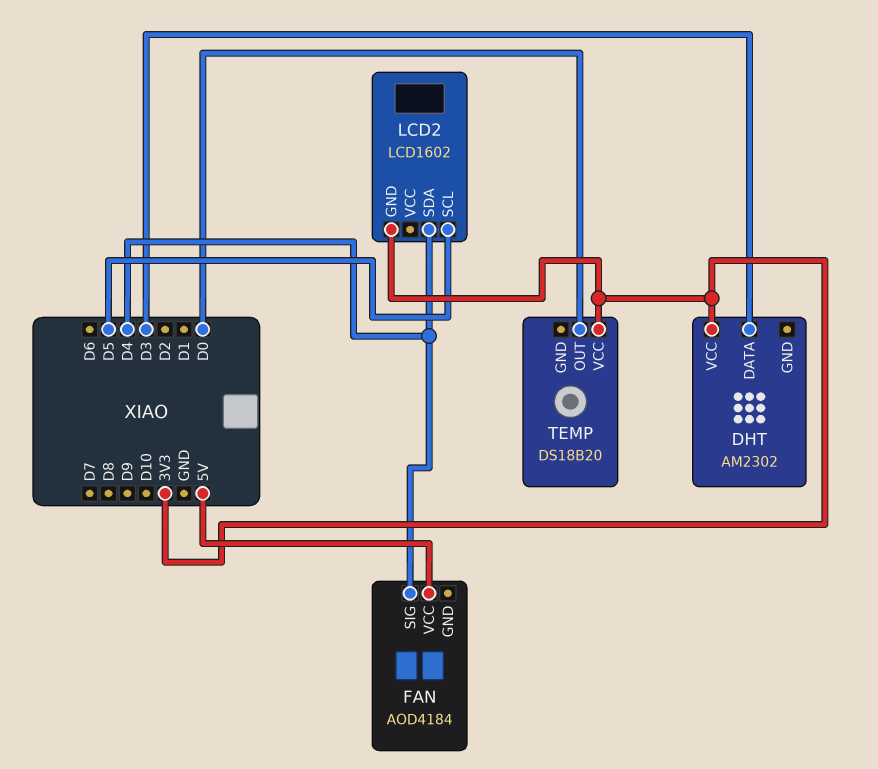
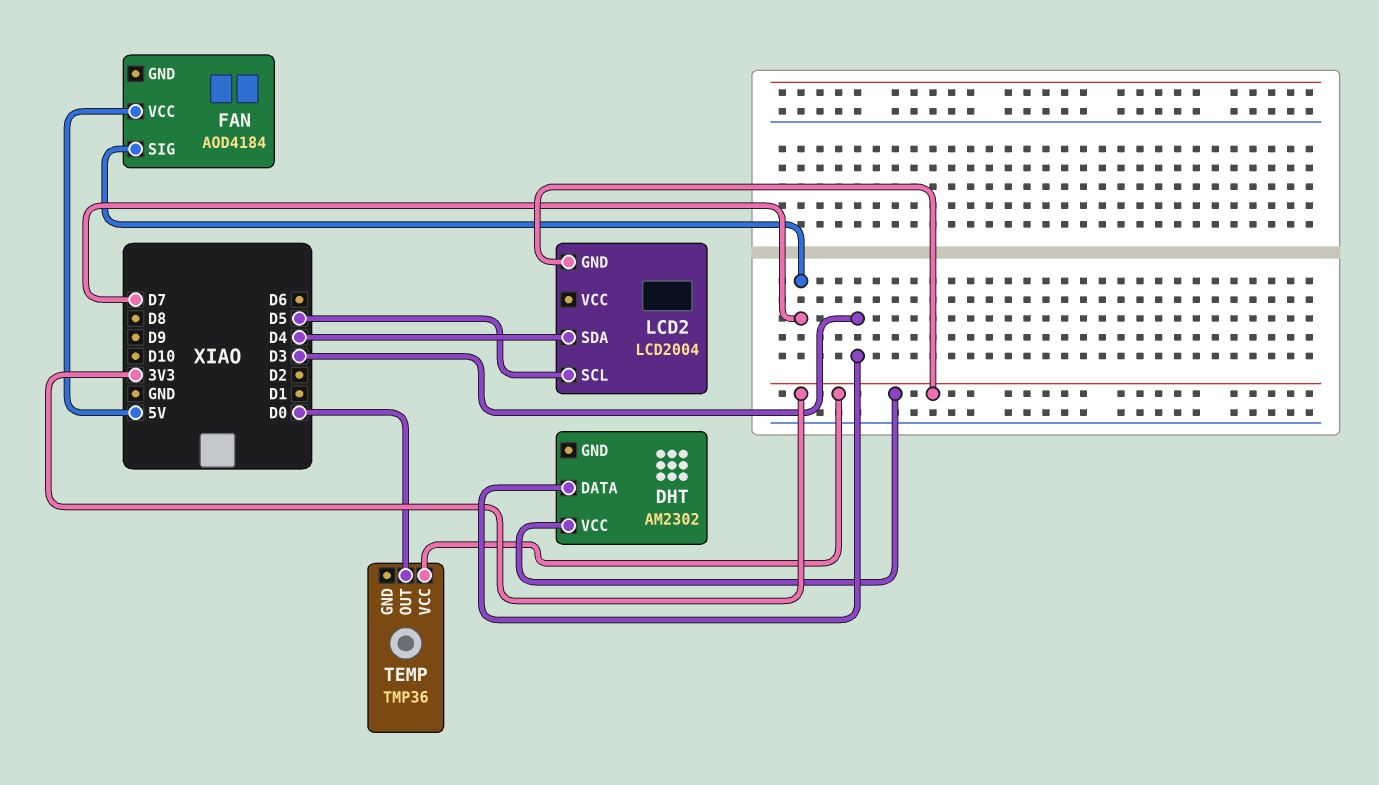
FAN pin SIG: D4 -> D7
LCD2: LCD1602 -> LCD2004
TEMP: DS18B20 -> TMP36

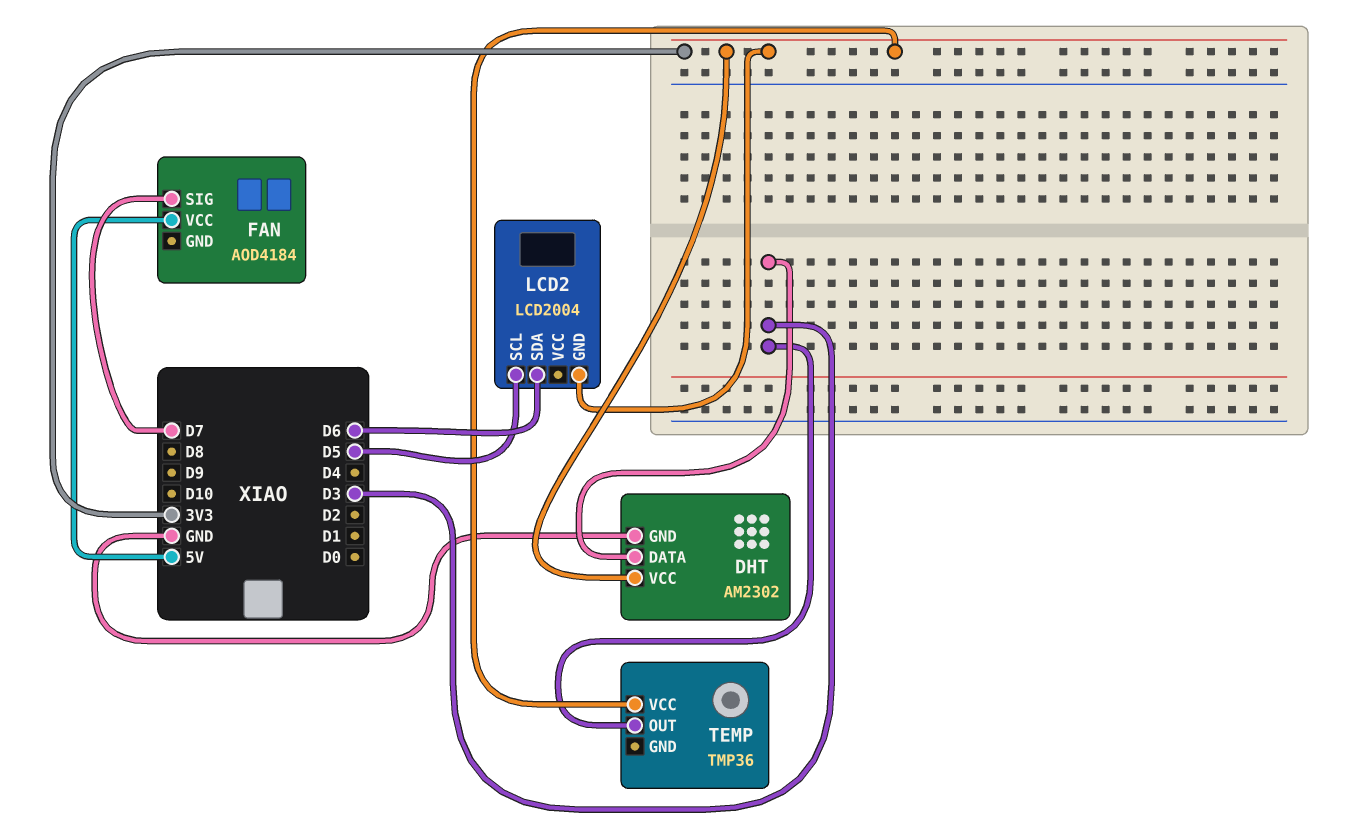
DHT pin GND: none -> GND
LCD2 pin SDA: D4 -> D6
TEMP pin OUT: D0 -> D3

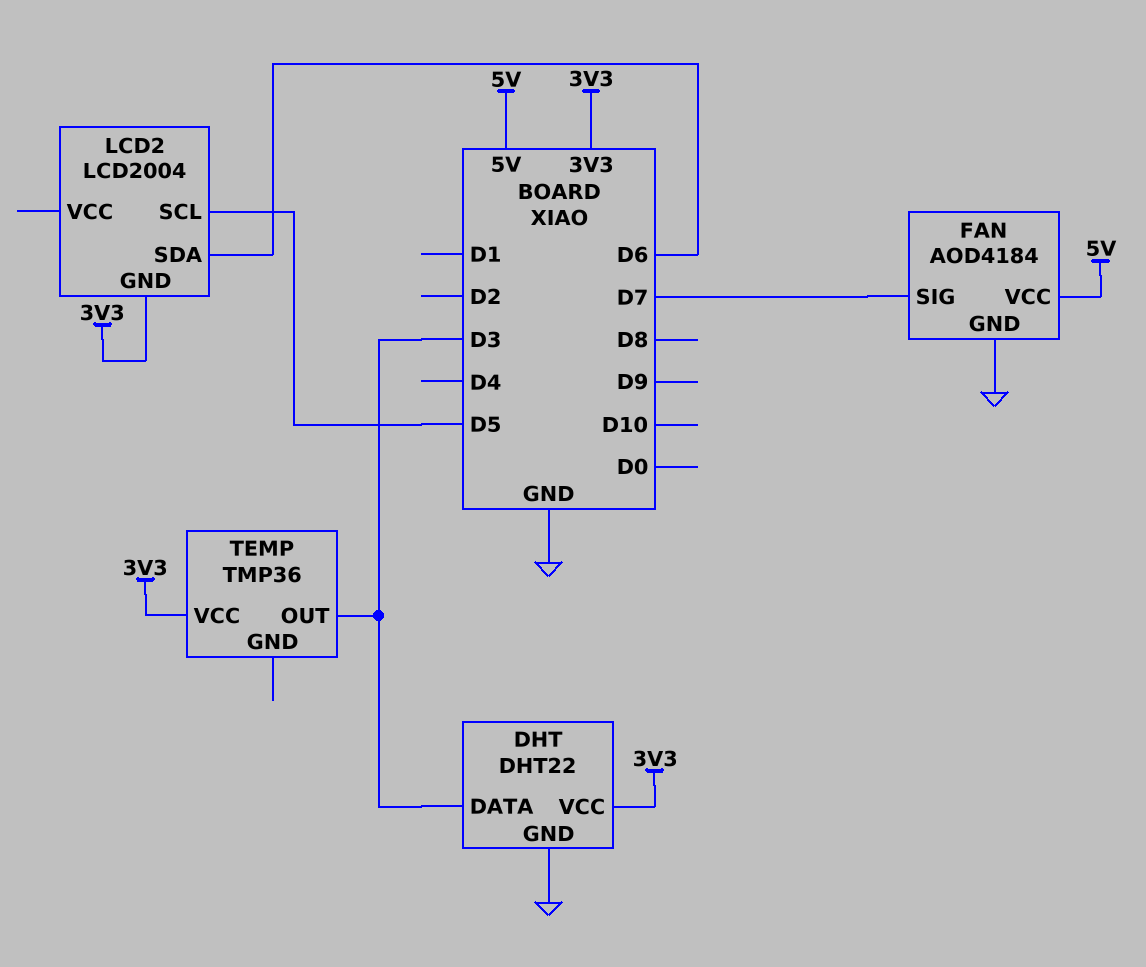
DHT: AM2302 -> DHT22
FAN pin GND: none -> GND

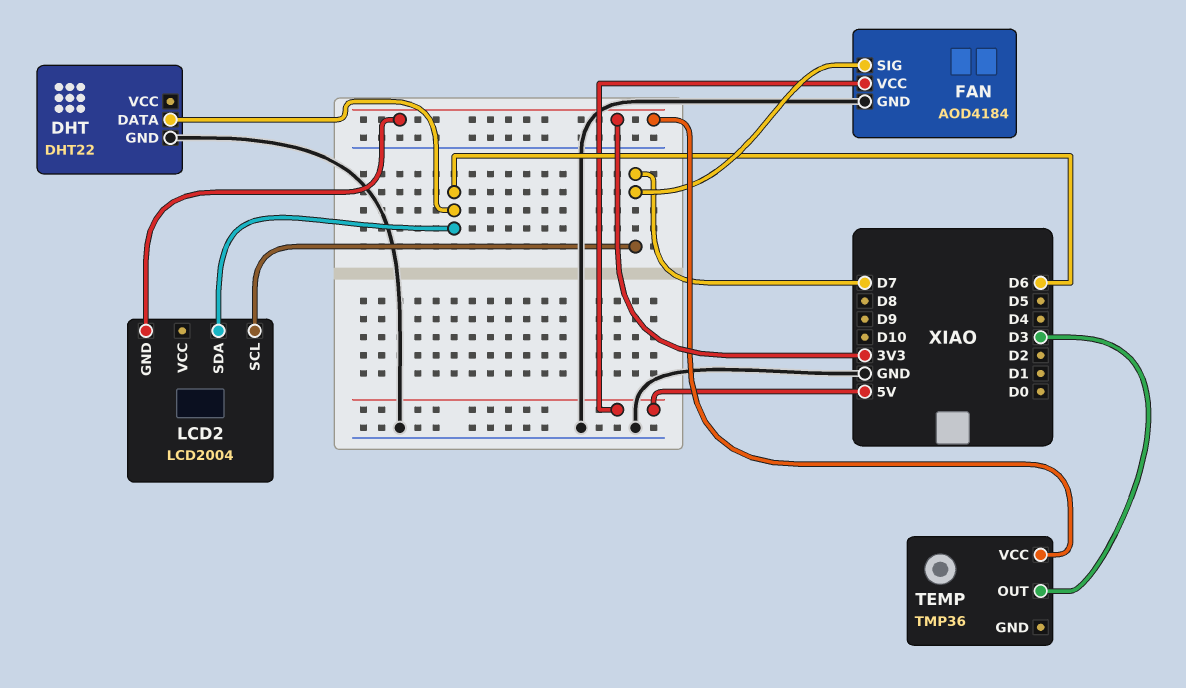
DHT pin DATA: D3 -> D6
DHT pin VCC: 3V3 -> none
LCD2 pin SCL: D5 -> D7

